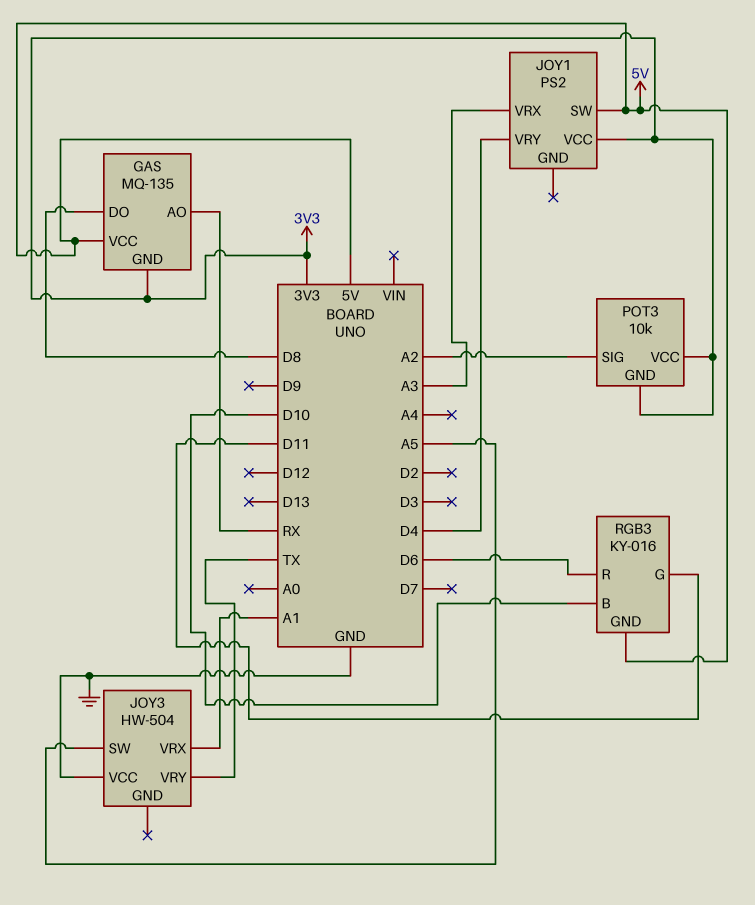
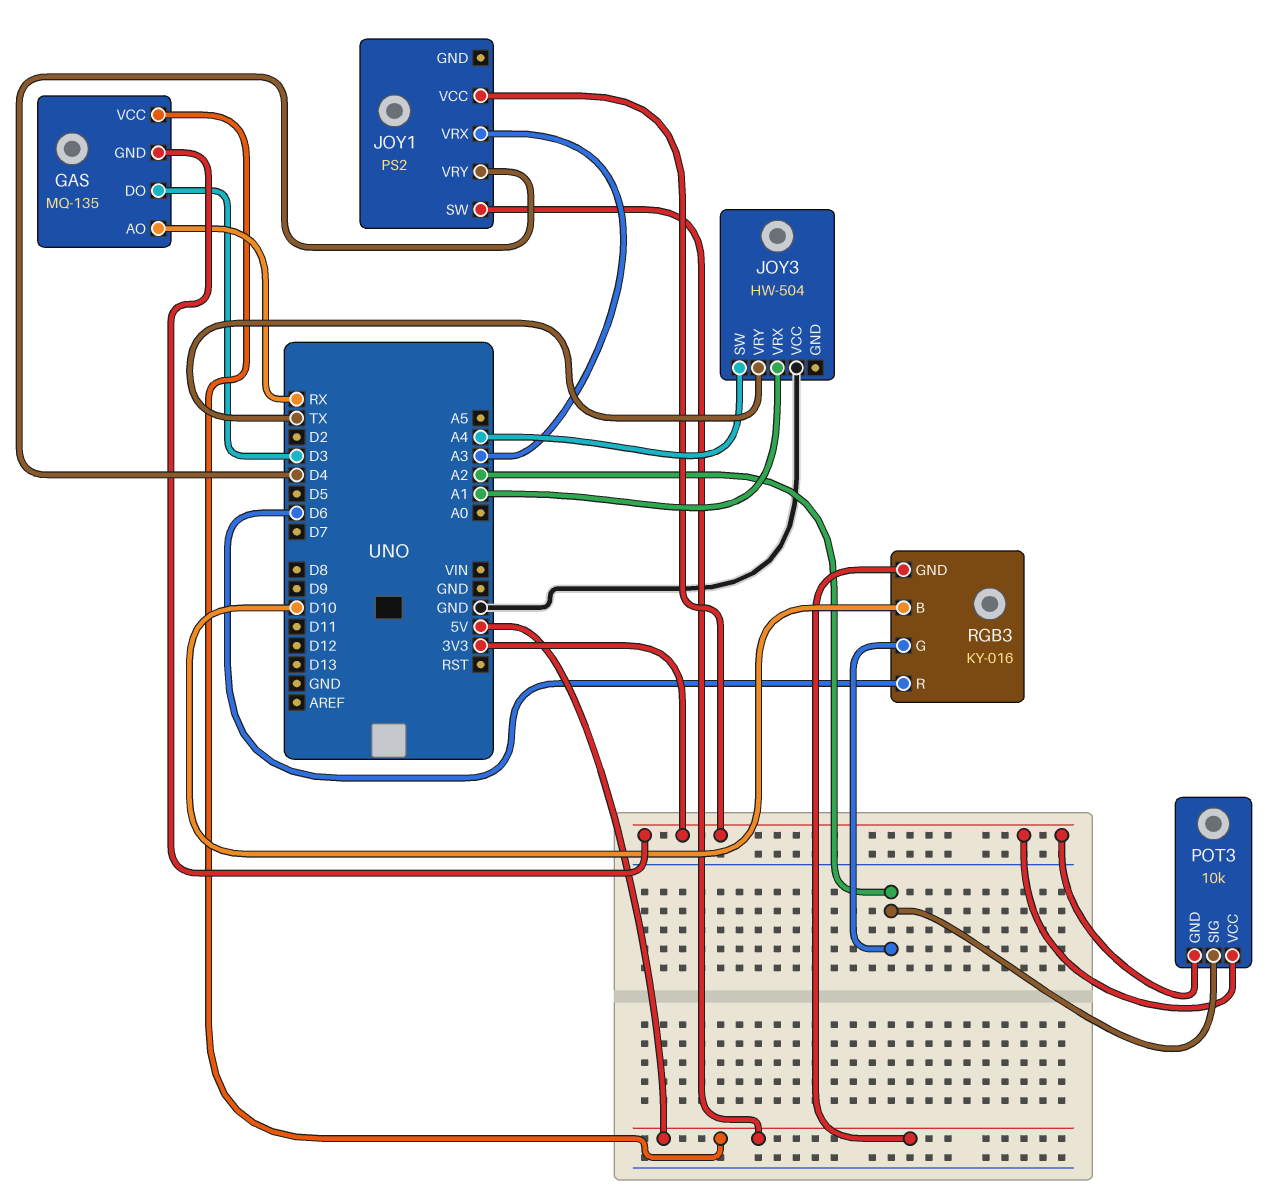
GAS pin DO: D8 -> D3
JOY3 pin SW: A5 -> A4
RGB3 pin G: D11 -> A2

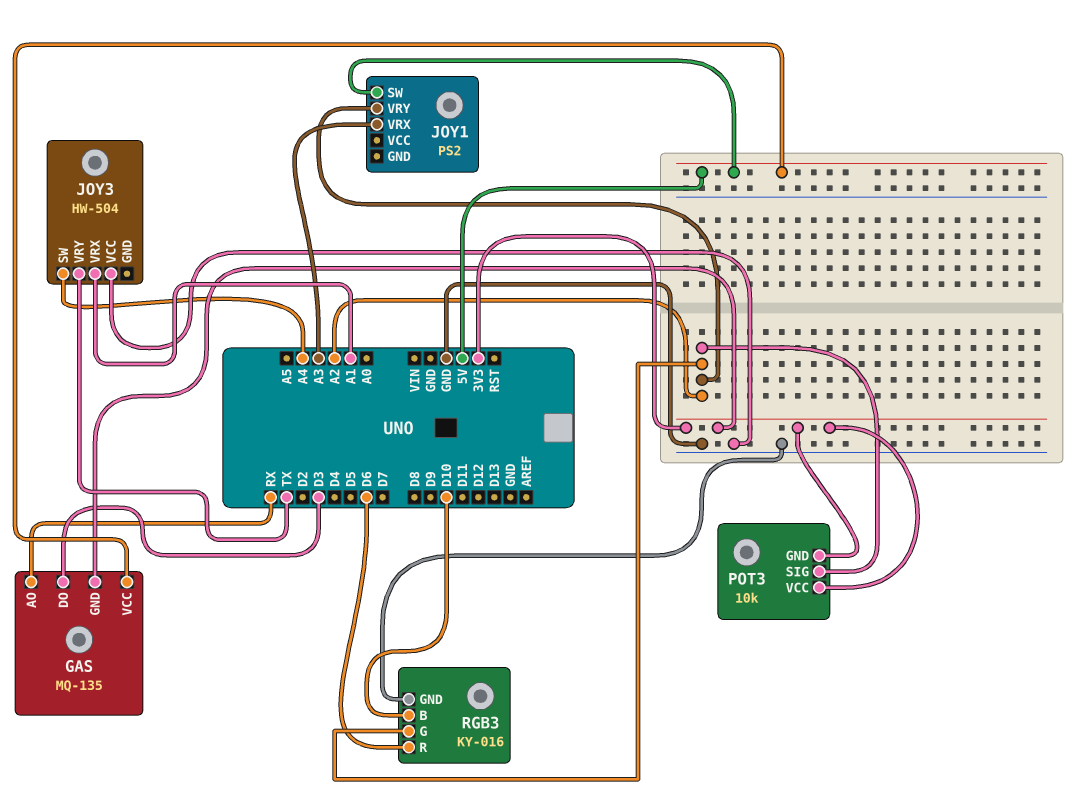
JOY1 pin VCC: 3V3 -> none
JOY1 pin VRY: D4 -> A2
RGB3 pin GND: 5V -> GND

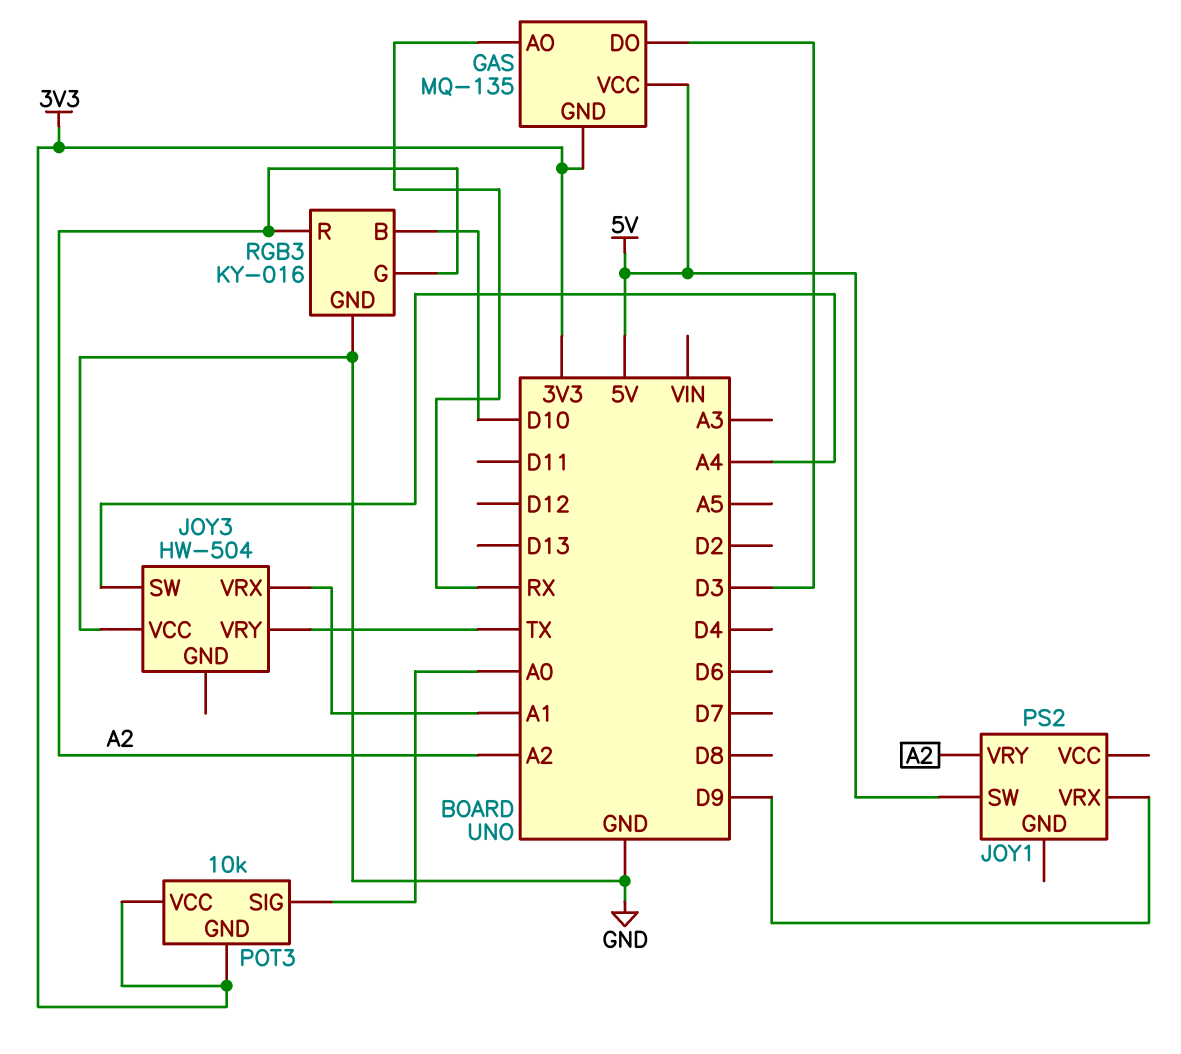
JOY1 pin VRX: A3 -> D9
POT3 pin SIG: A2 -> A0
RGB3 pin R: D6 -> A2

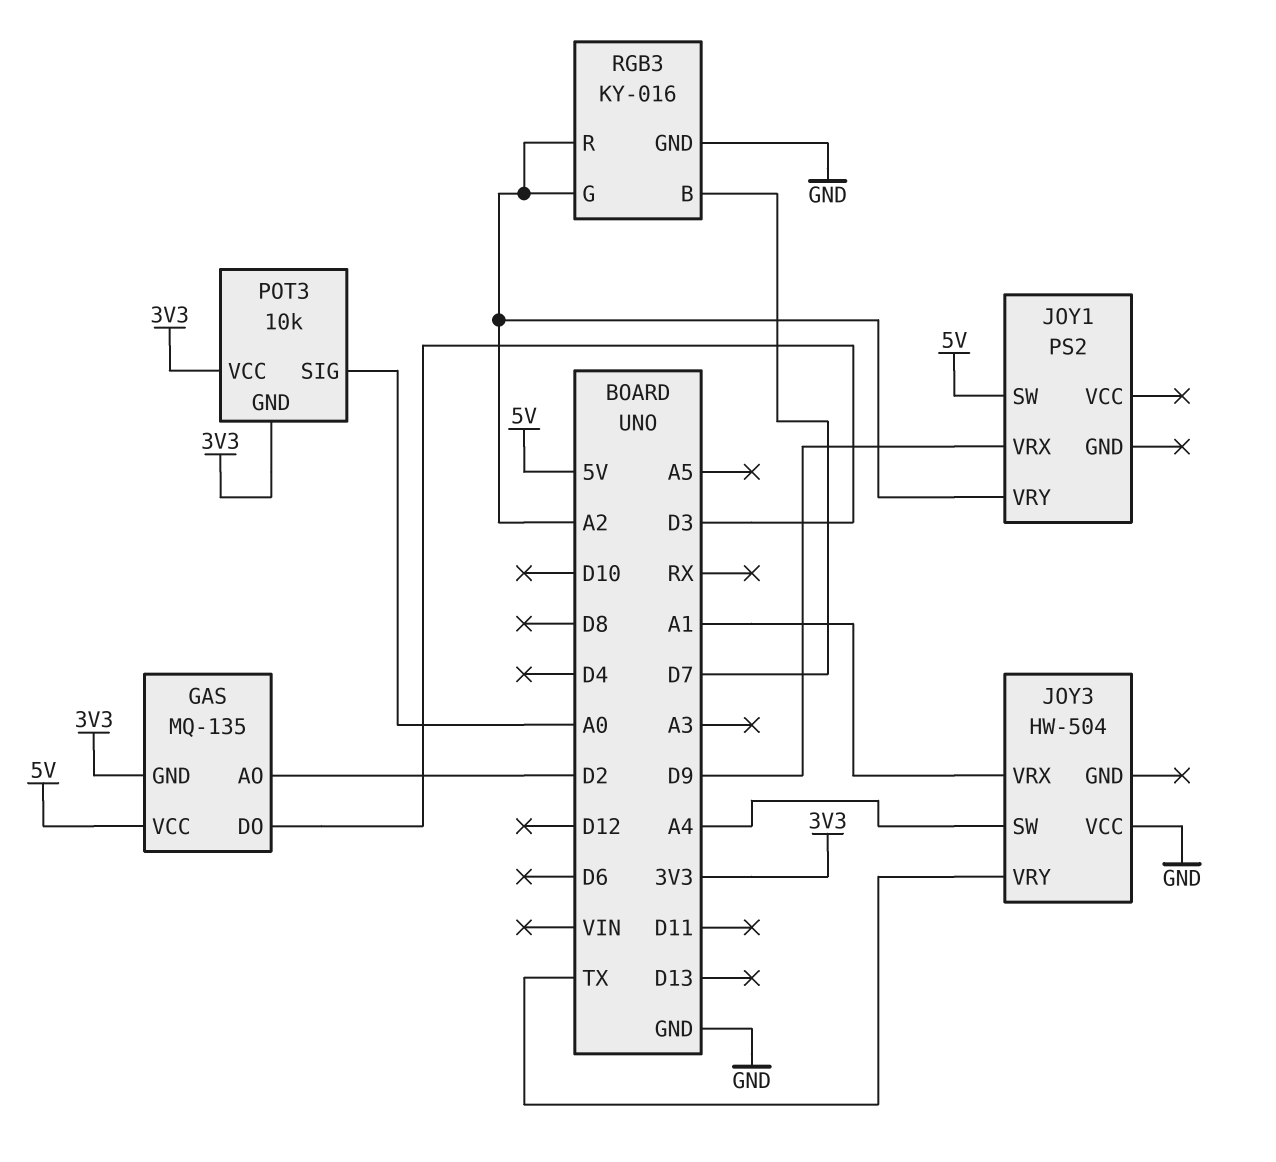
GAS pin AO: RX -> D2
RGB3 pin B: D10 -> D7

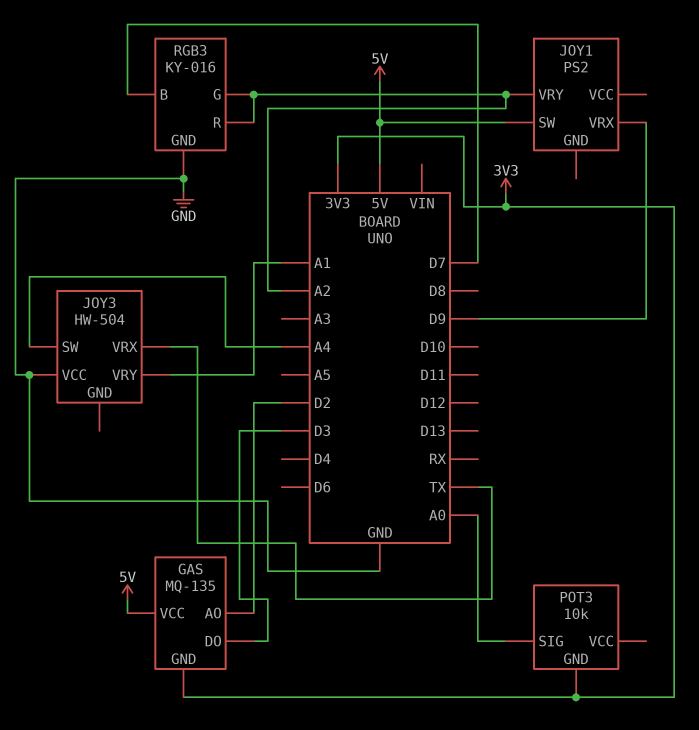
JOY3 pin VRX: A1 -> TX
JOY3 pin VRY: TX -> A1
POT3 pin VCC: 3V3 -> none

